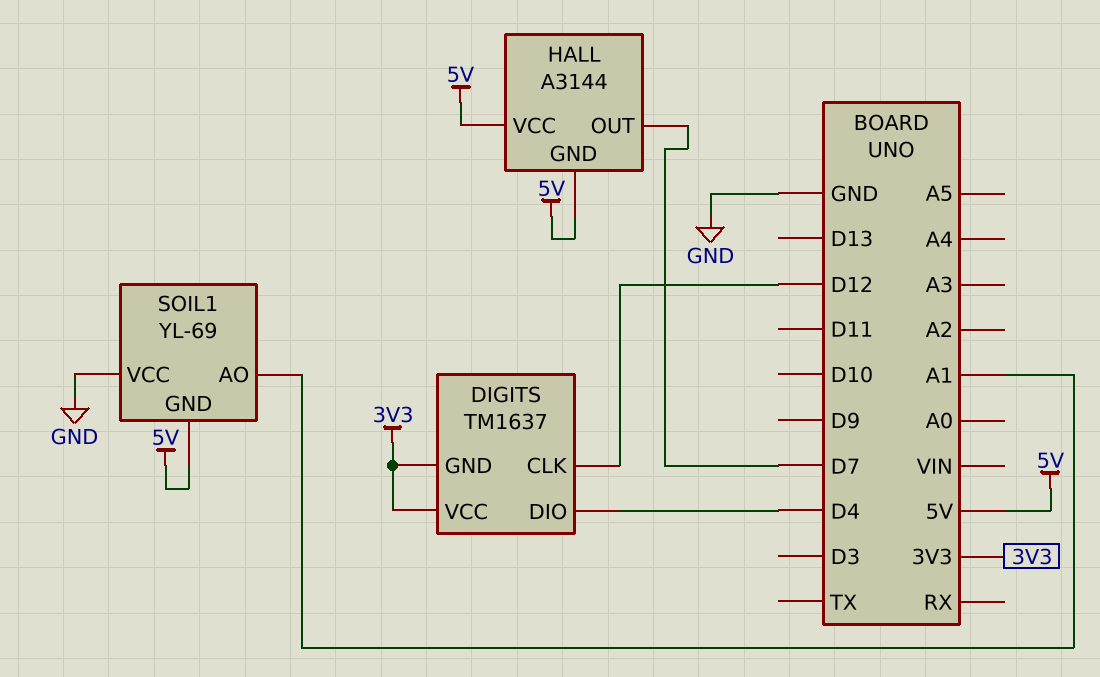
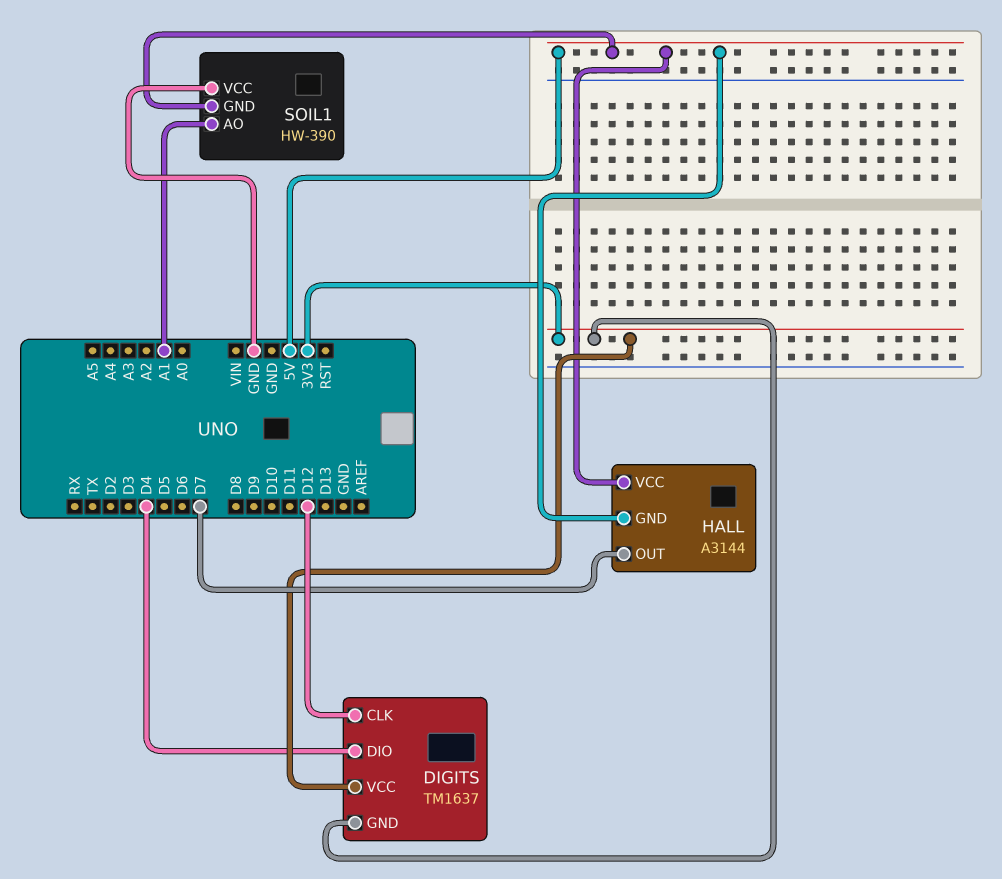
SOIL1: YL-69 -> HW-390

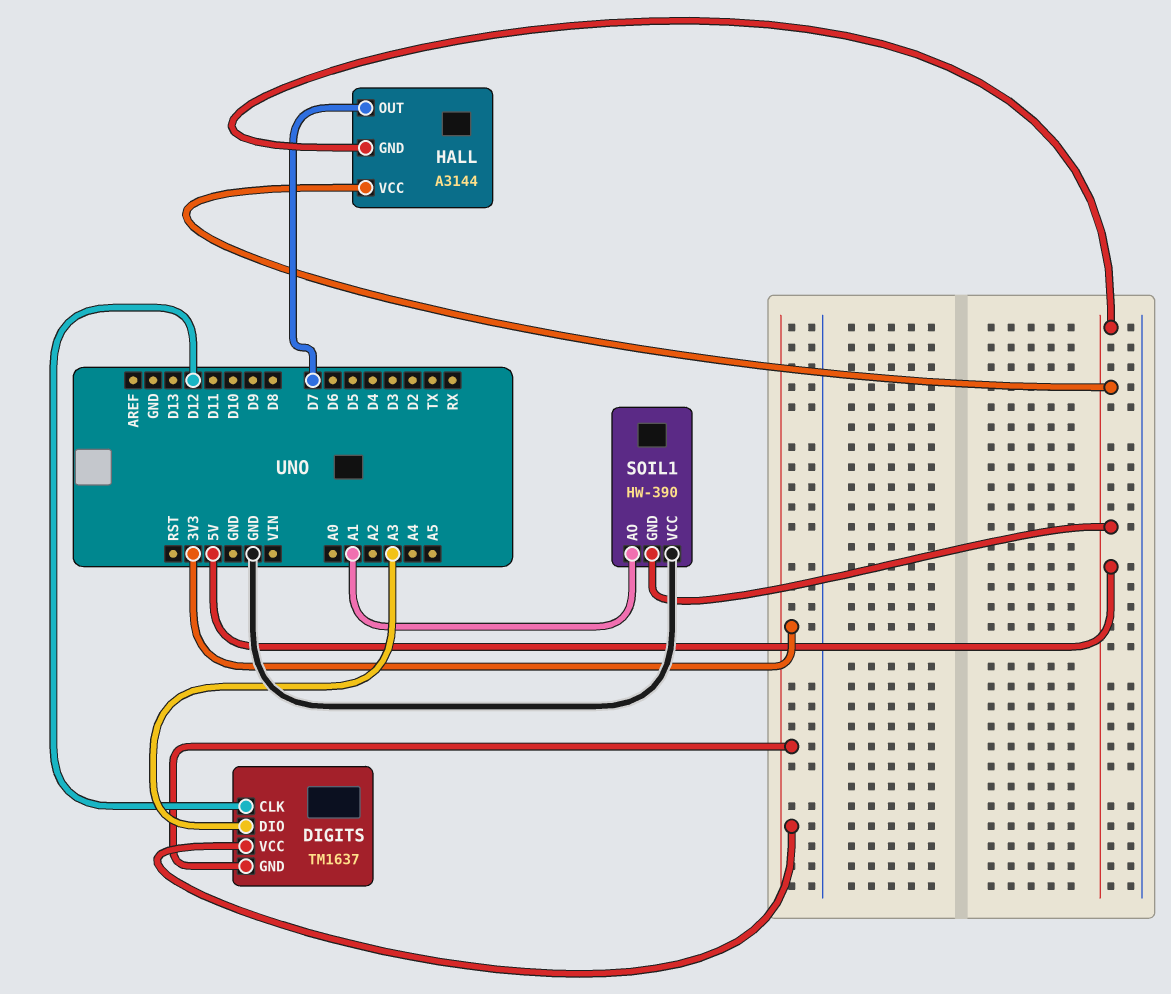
DIGITS pin DIO: D4 -> A3

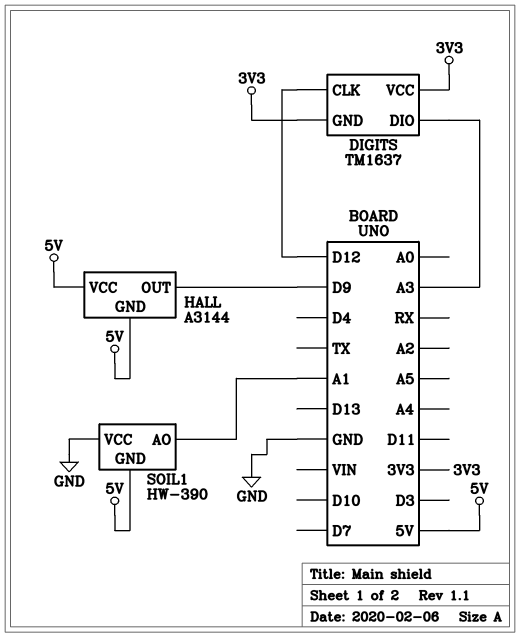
HALL pin OUT: D7 -> D9

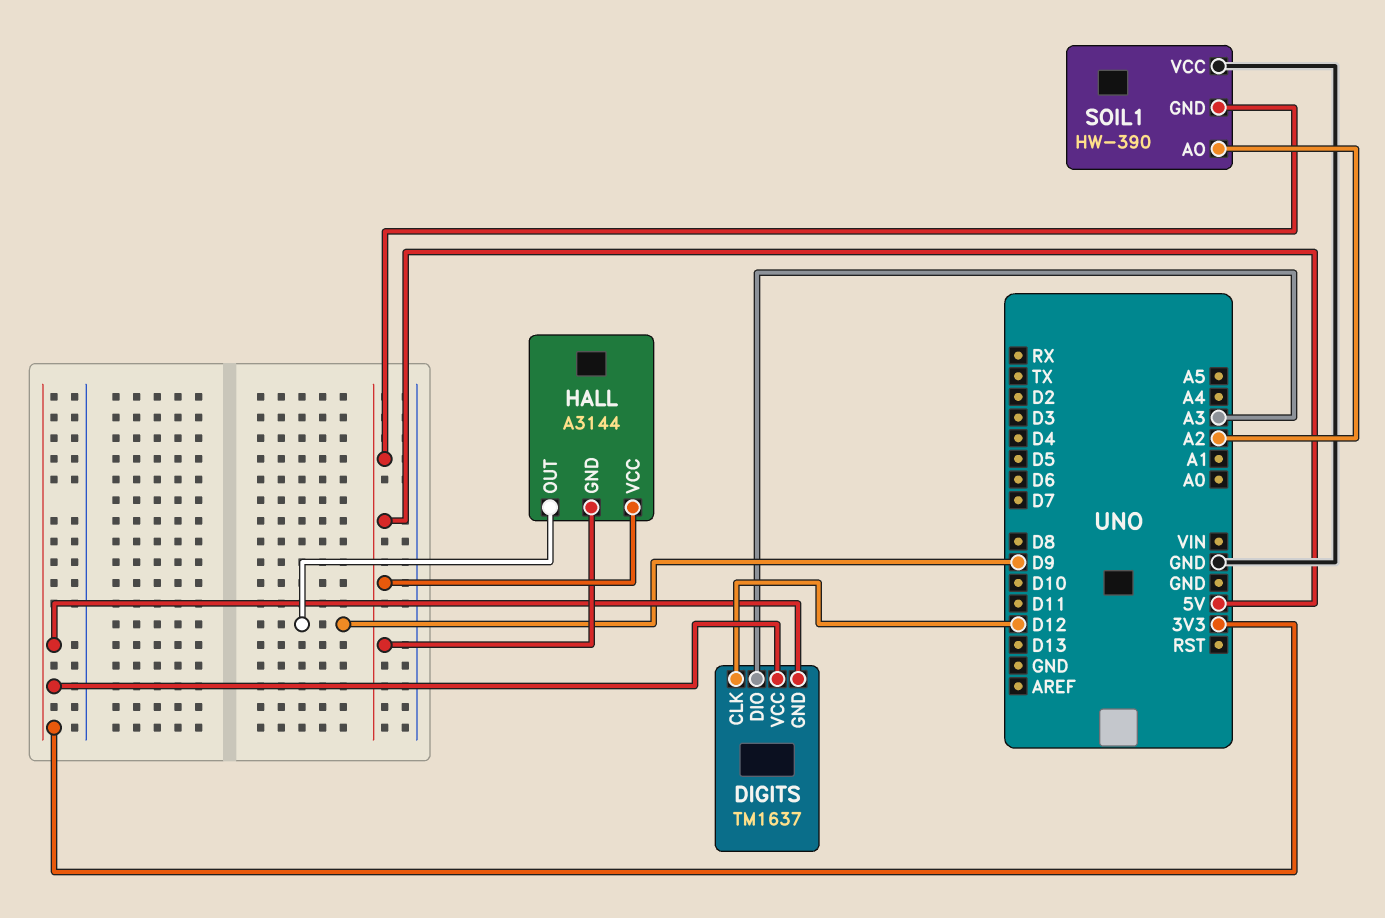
SOIL1 pin AO: A1 -> A2

